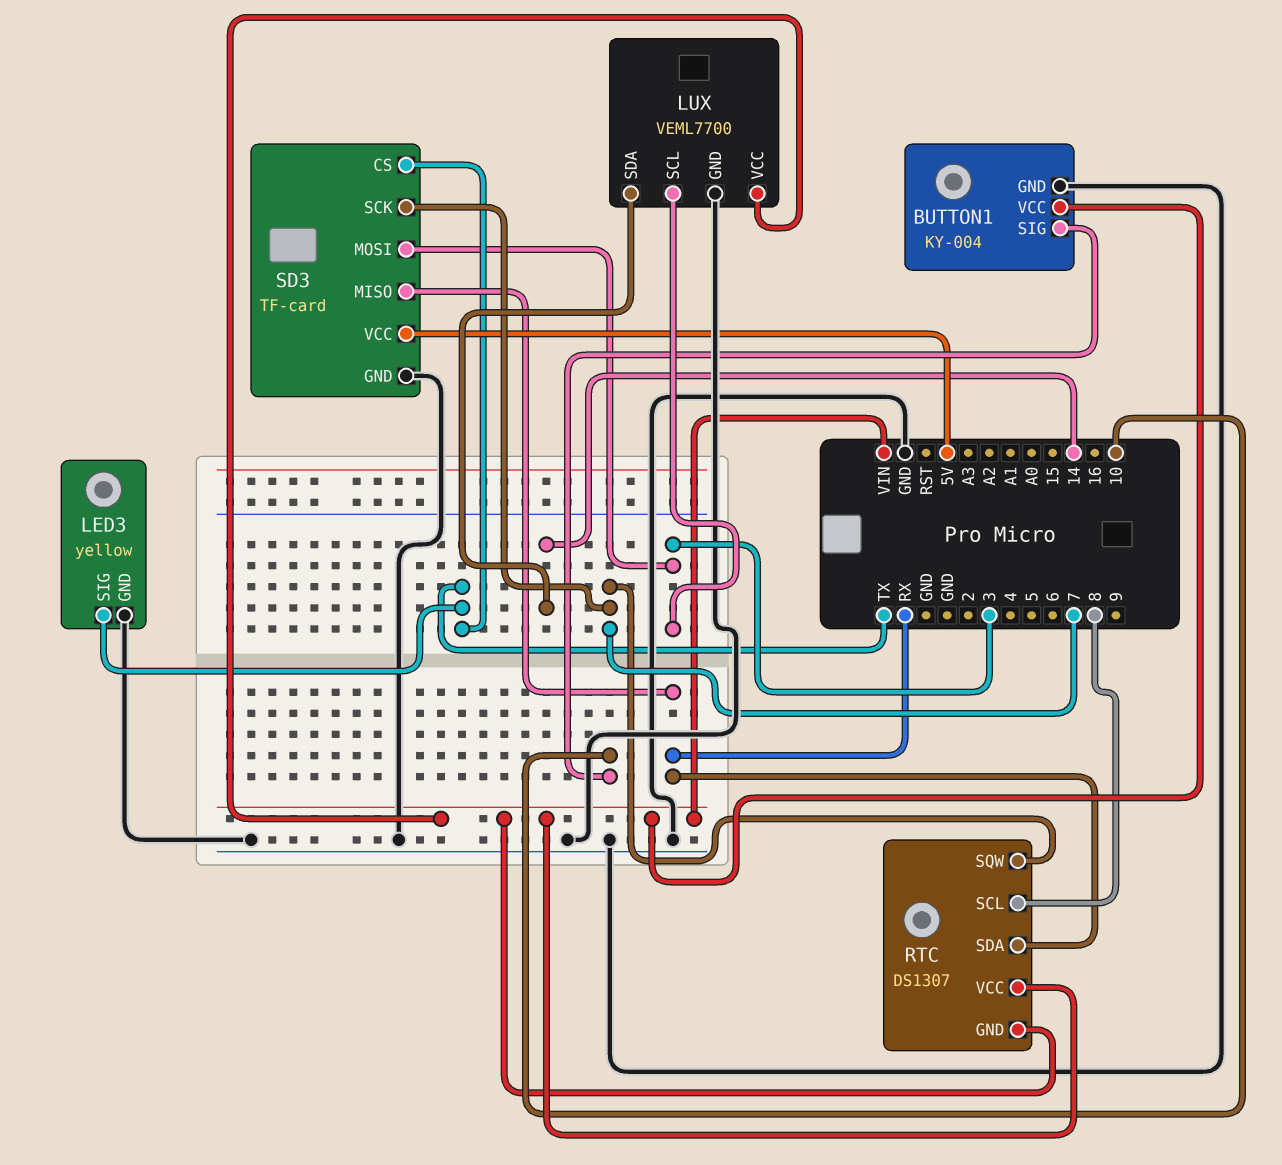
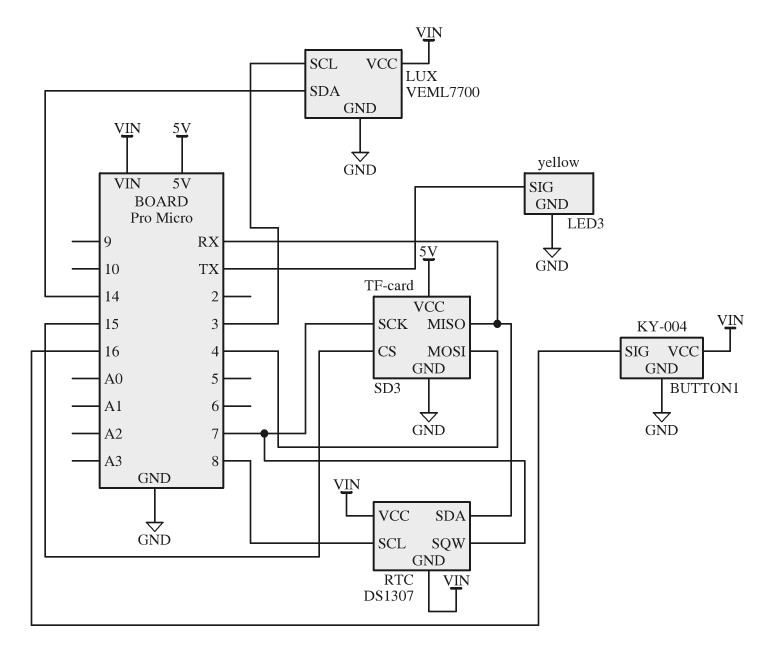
BUTTON1 pin SIG: 10 -> 16
SD3 pin CS: TX -> 15
SD3 pin MOSI: 3 -> 4

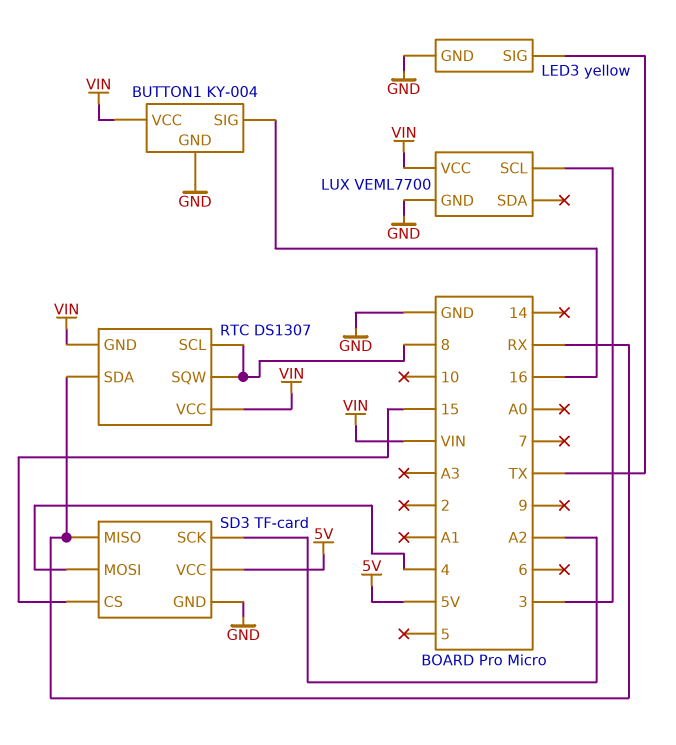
LUX pin SDA: 14 -> none
RTC pin SQW: 7 -> 8
SD3 pin SCK: 7 -> A2

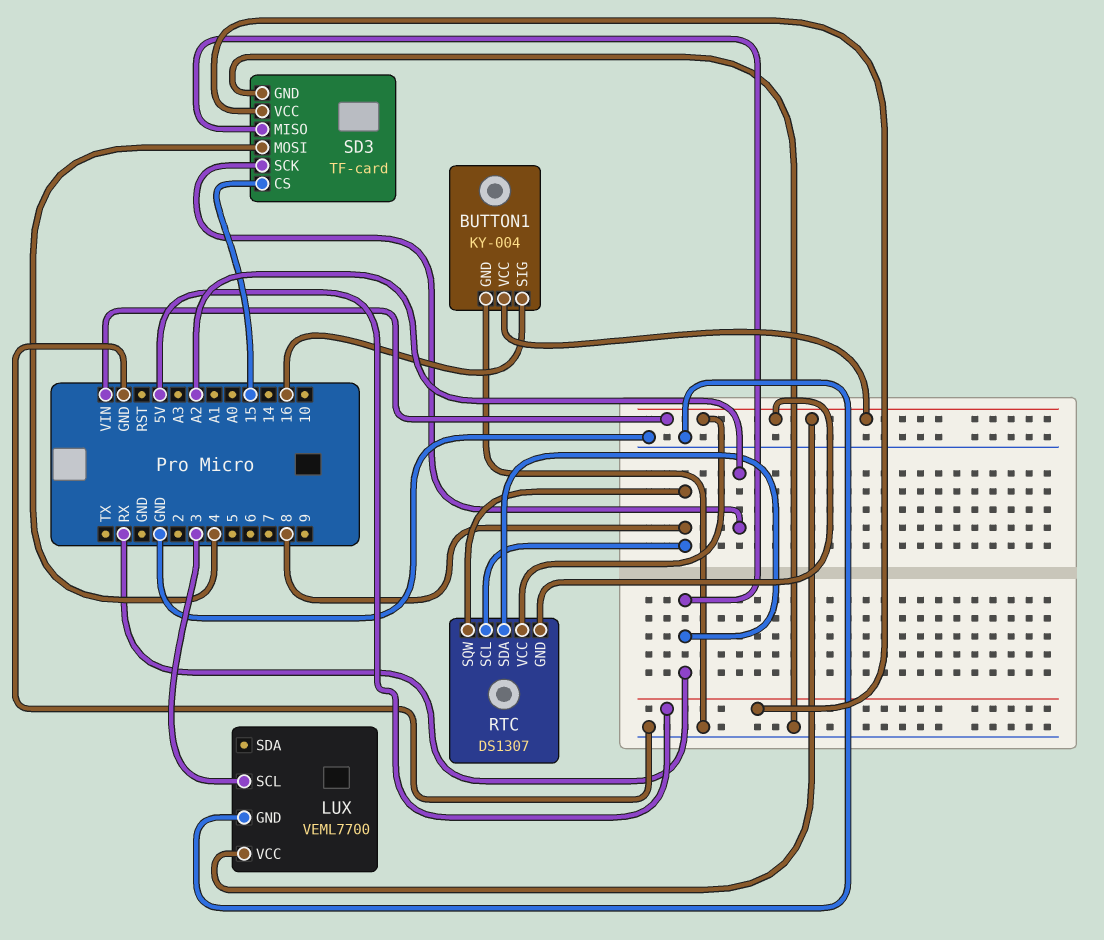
LED3: yellow -> none
LED3 pin GND: GND -> none
LED3 pin SIG: TX -> none

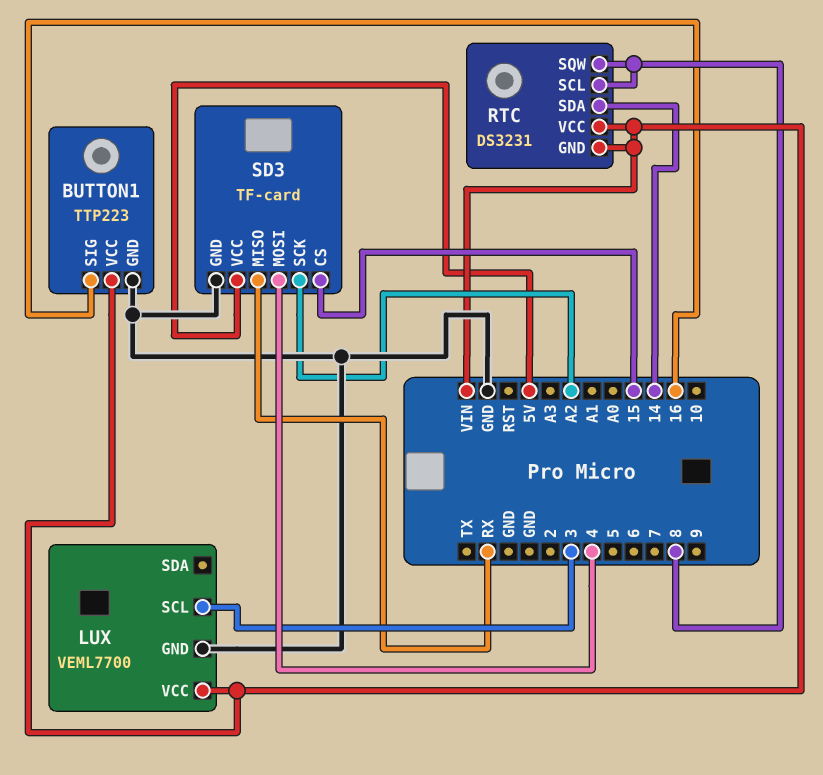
BUTTON1: KY-004 -> TTP223
RTC: DS1307 -> DS3231
RTC pin SDA: RX -> 14

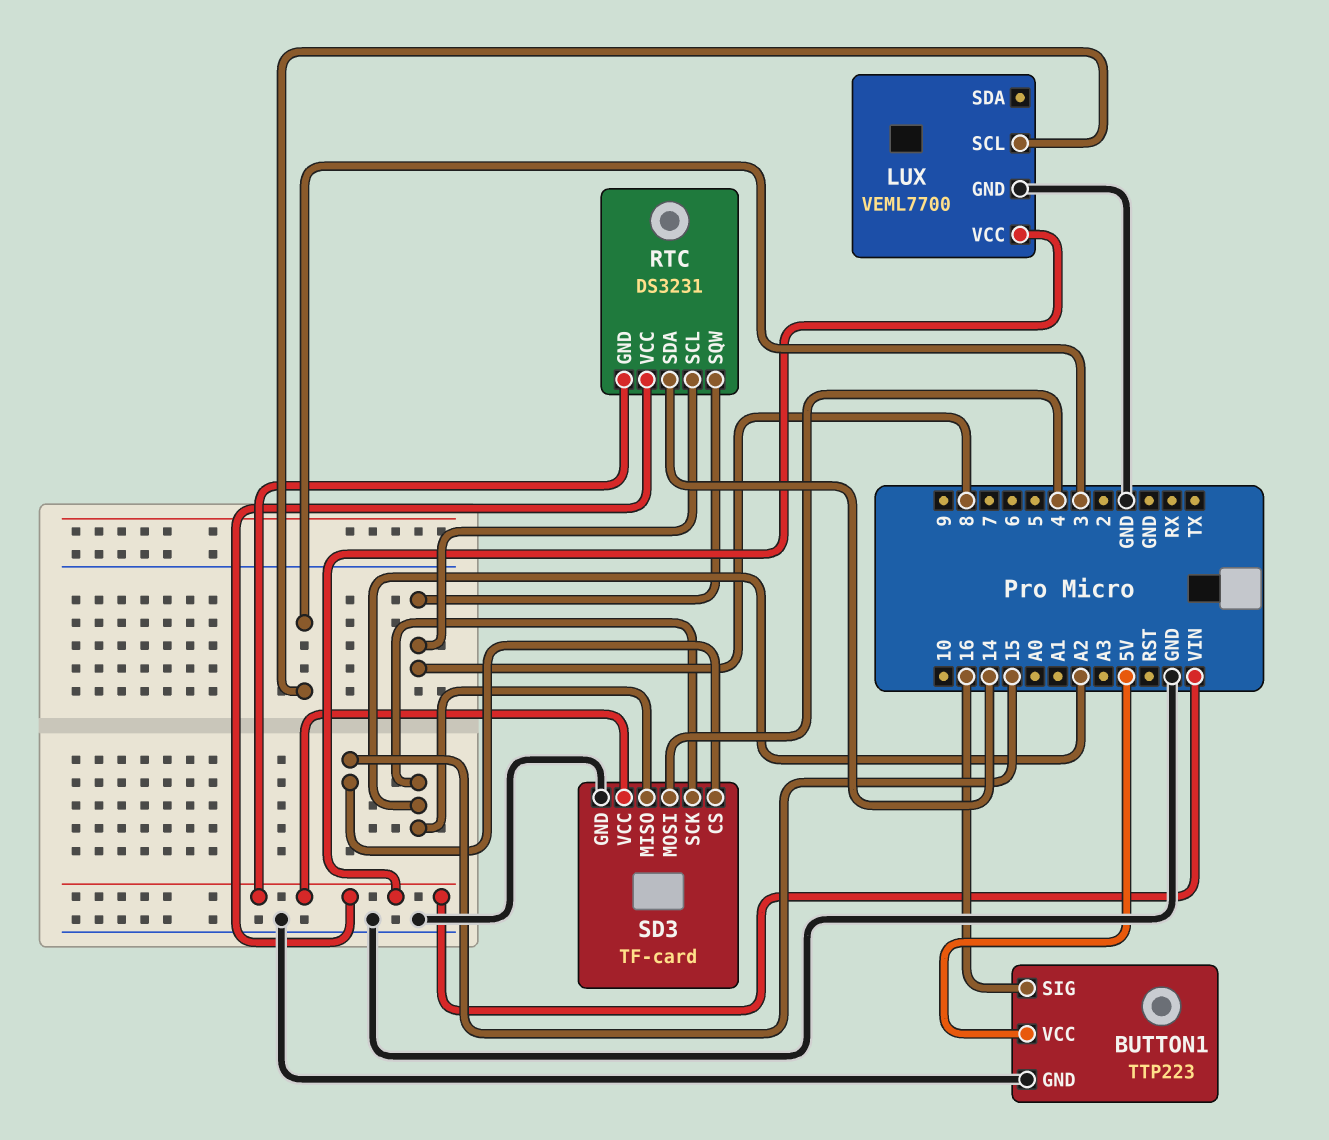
BUTTON1 pin VCC: VIN -> 5V
SD3 pin MISO: RX -> A2
SD3 pin VCC: 5V -> VIN

